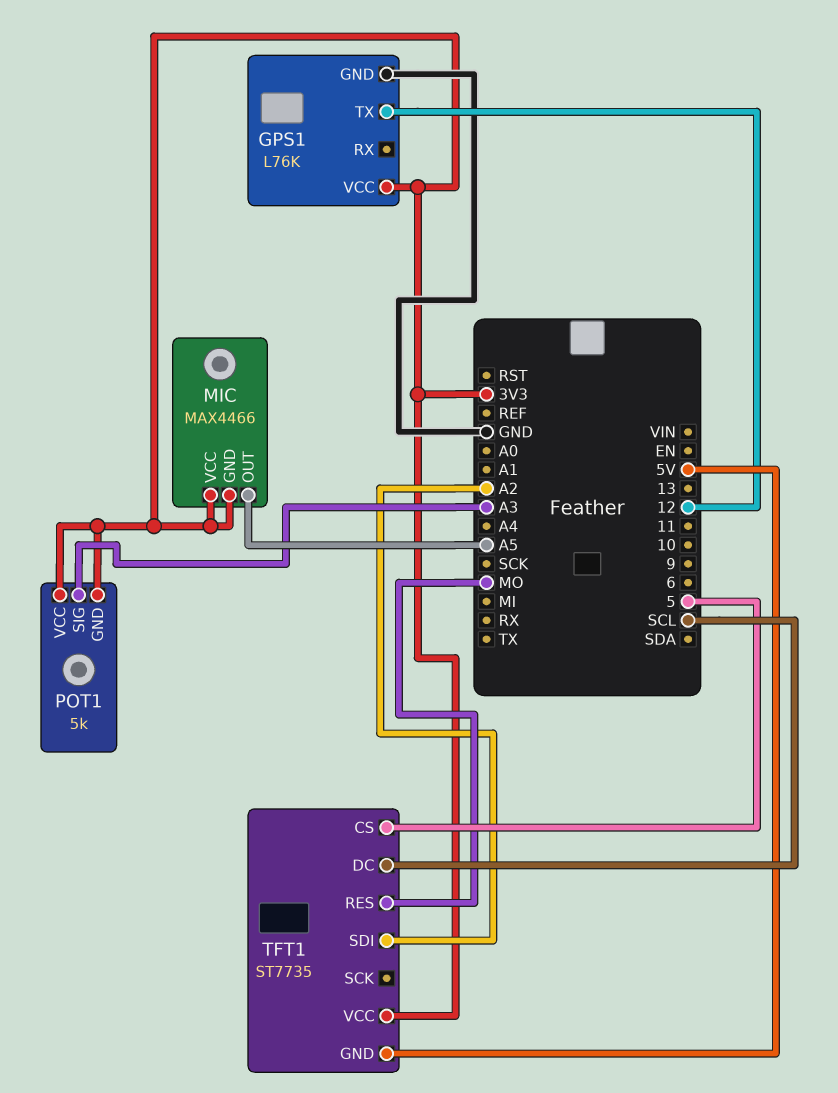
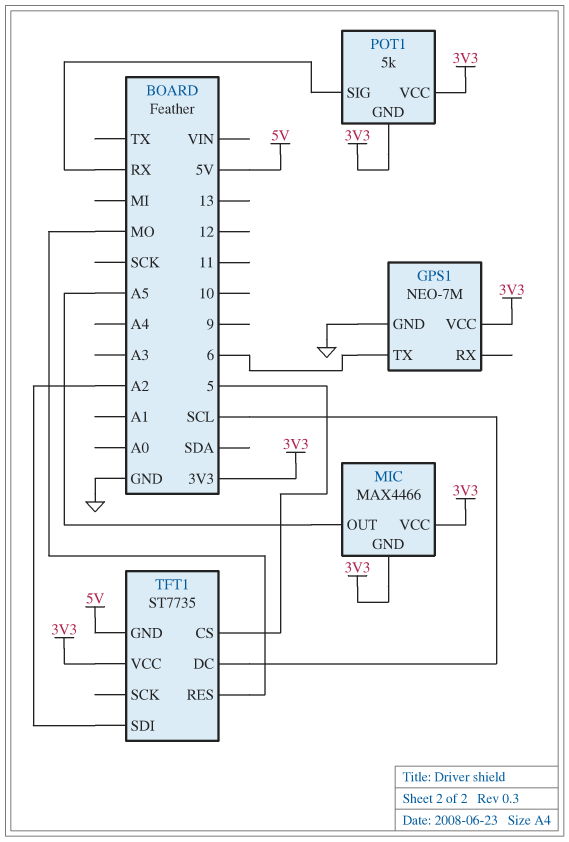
GPS1: L76K -> NEO-7M
GPS1 pin TX: 12 -> 6
POT1 pin SIG: A3 -> RX

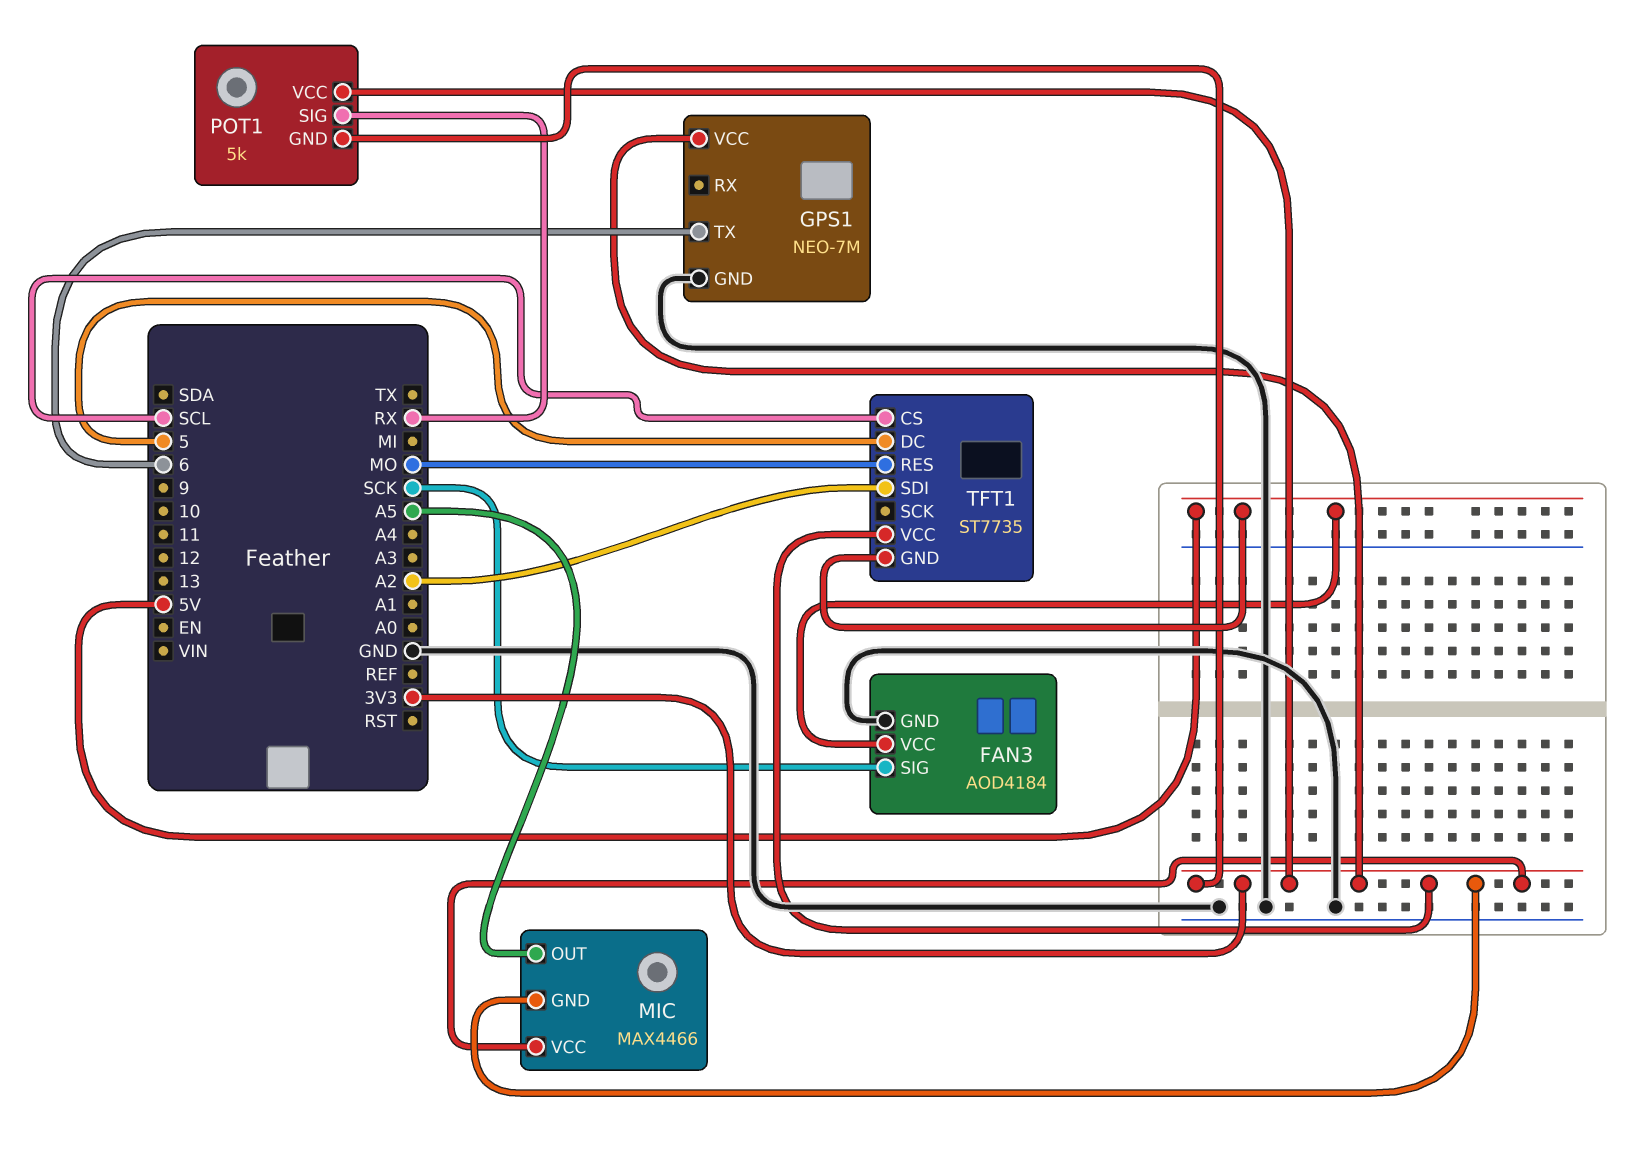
FAN3: none -> AOD4184
FAN3 pin GND: none -> GND
FAN3 pin SIG: none -> SCK
FAN3 pin VCC: none -> 5V
TFT1 pin CS: 5 -> SCL
TFT1 pin DC: SCL -> 5

